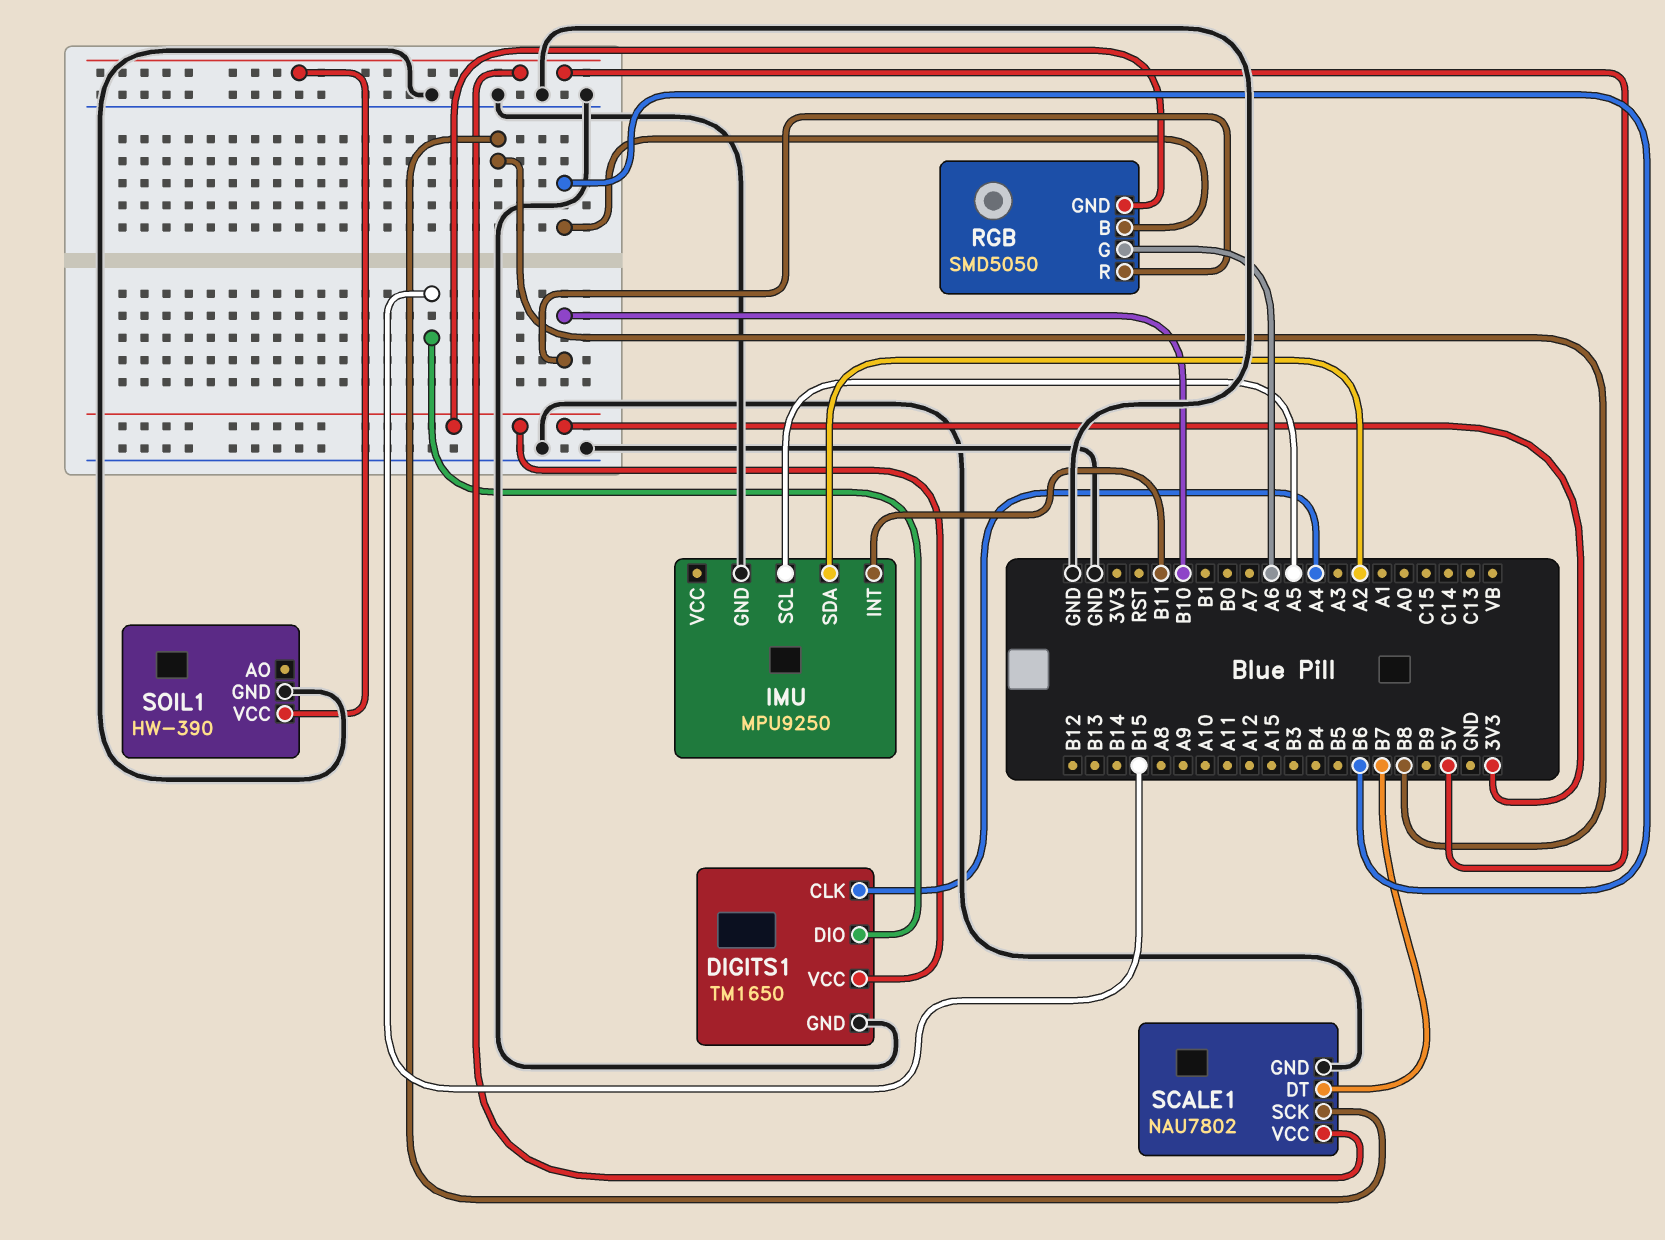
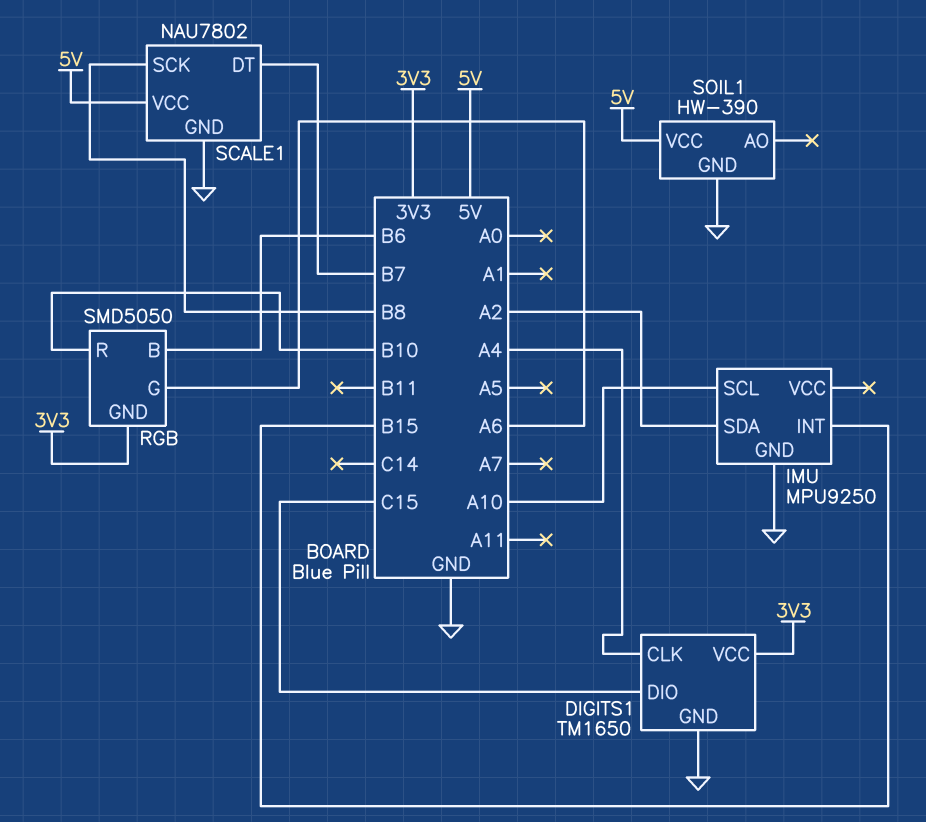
DIGITS1 pin DIO: B15 -> C15
IMU pin INT: B11 -> B15
IMU pin SCL: A5 -> A10

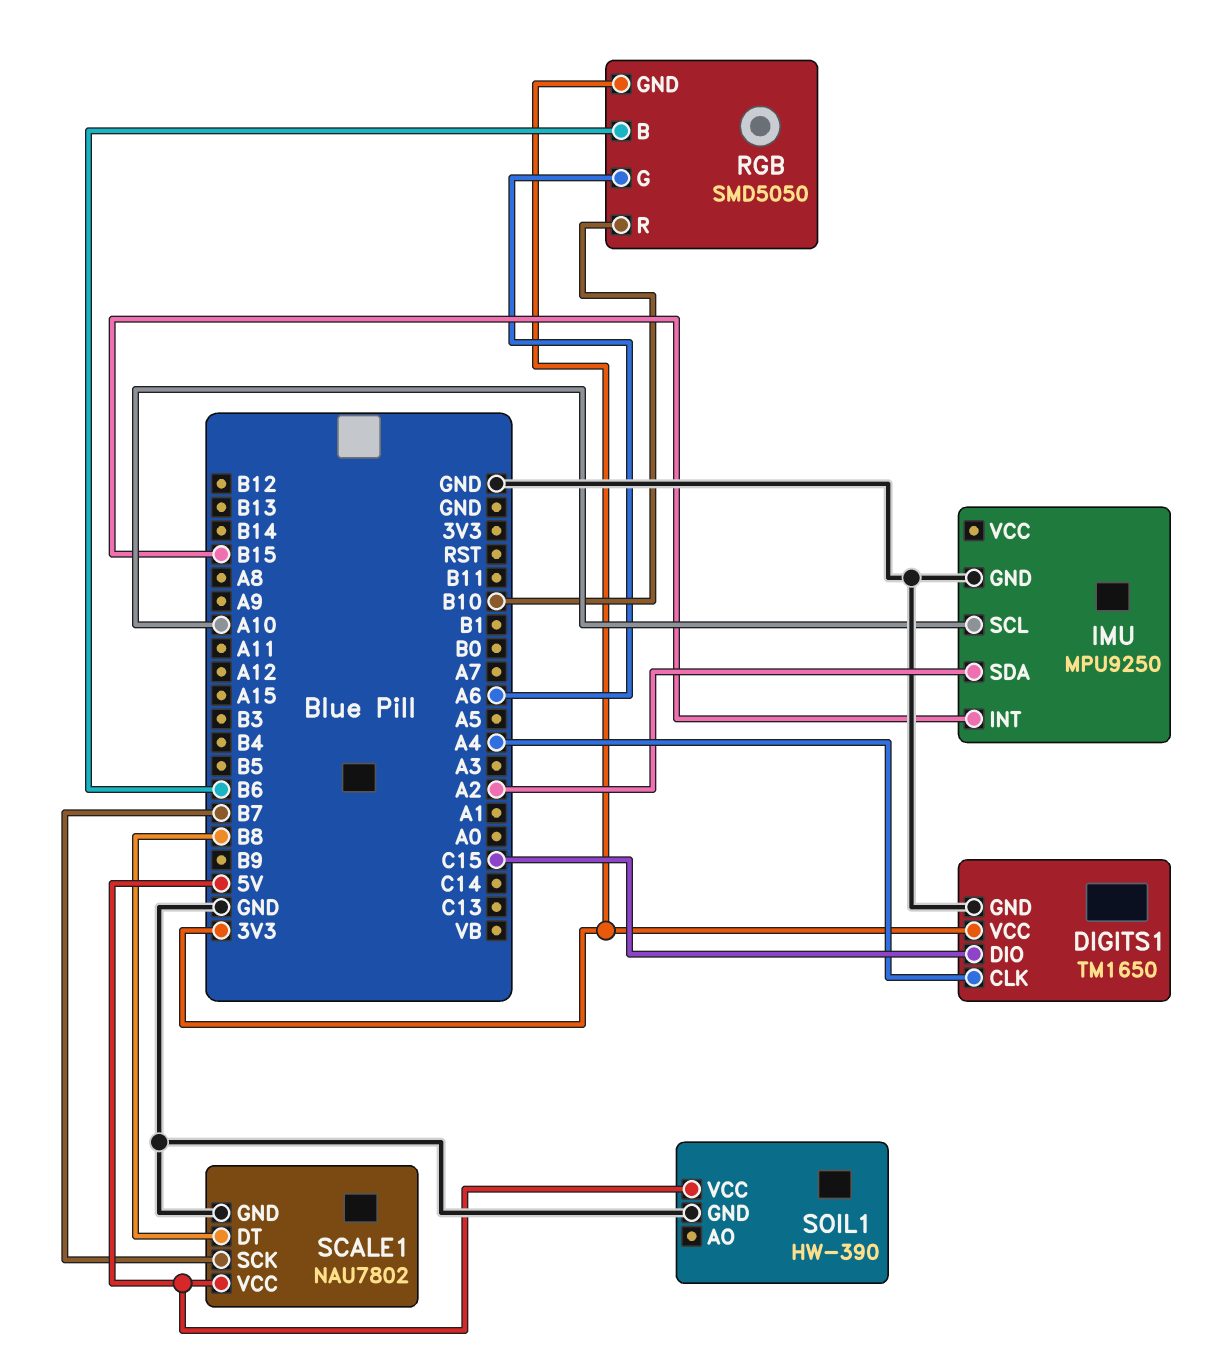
SCALE1 pin DT: B7 -> B8
SCALE1 pin SCK: B8 -> B7

